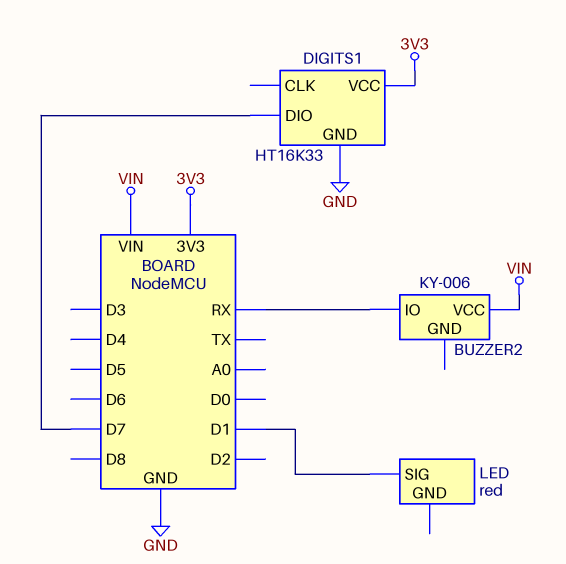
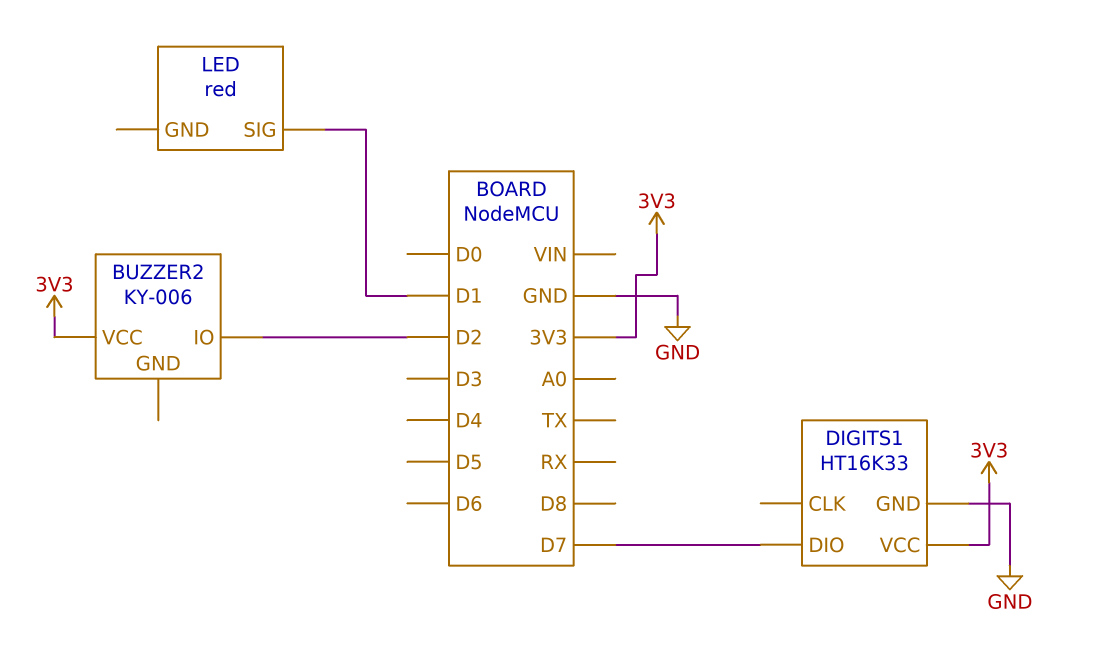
BUZZER2 pin IO: RX -> D2
BUZZER2 pin VCC: VIN -> 3V3

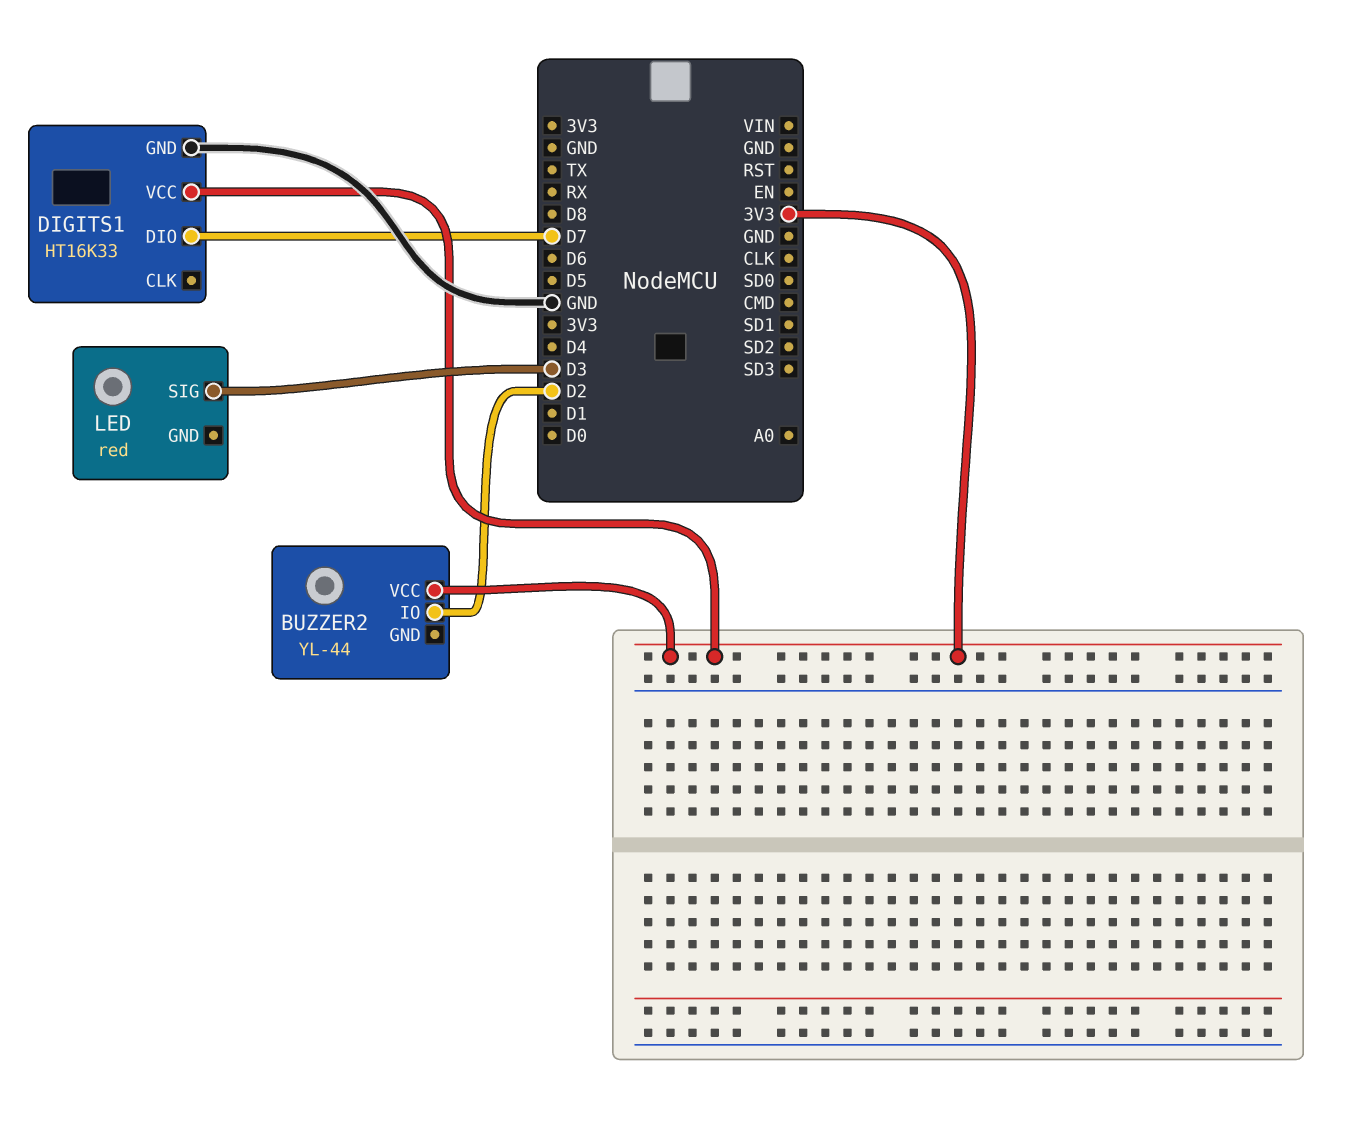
BUZZER2: KY-006 -> YL-44
LED pin SIG: D1 -> D3

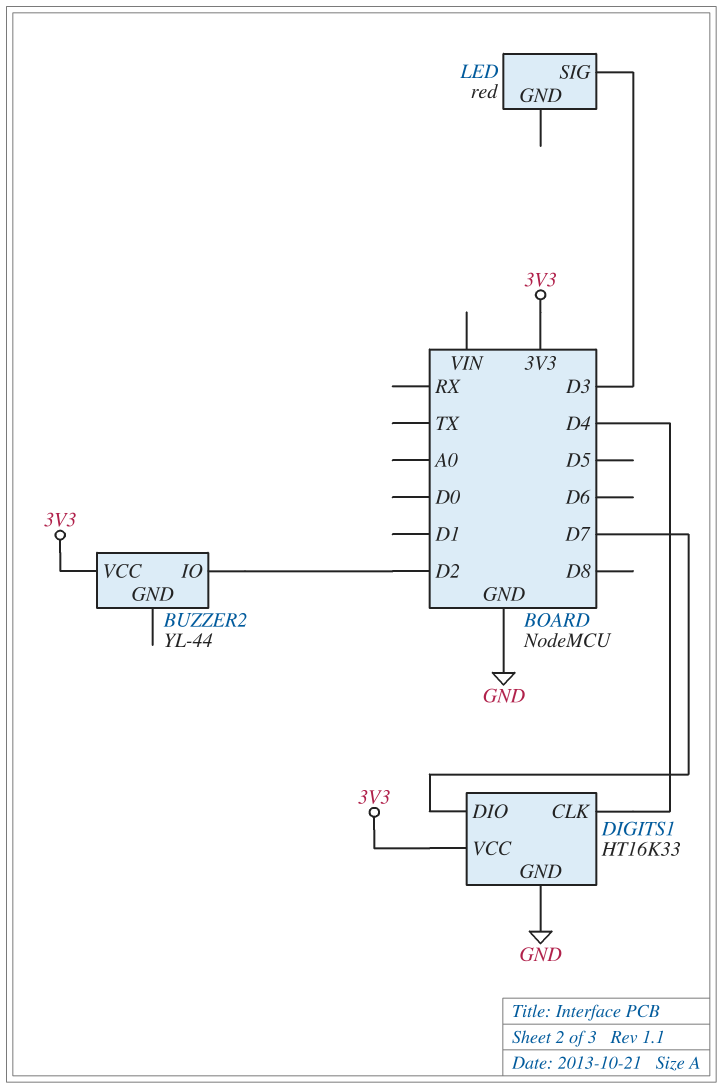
DIGITS1 pin CLK: none -> D4

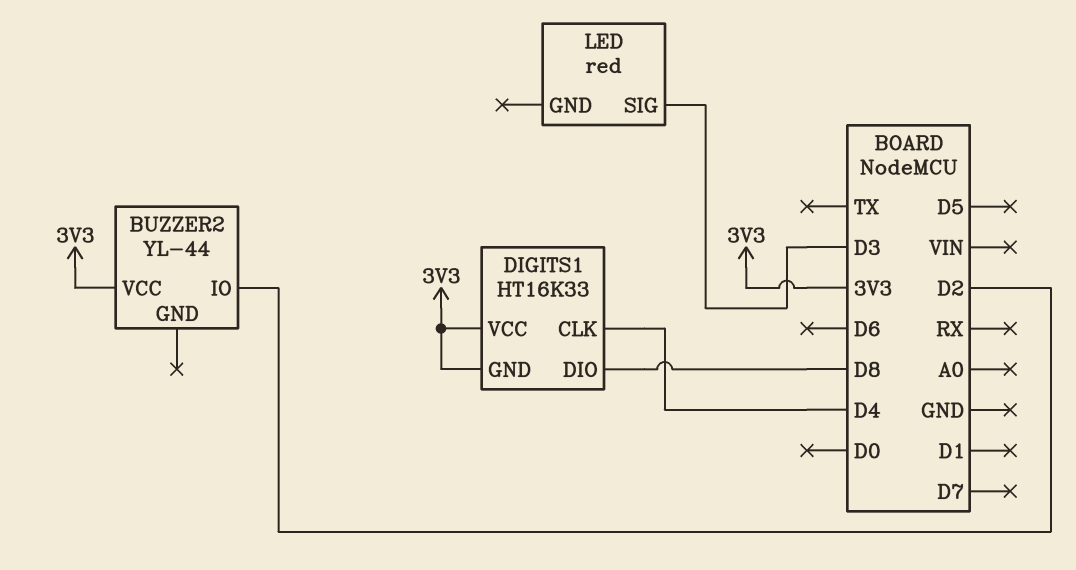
DIGITS1 pin DIO: D7 -> D8
DIGITS1 pin GND: GND -> 3V3

